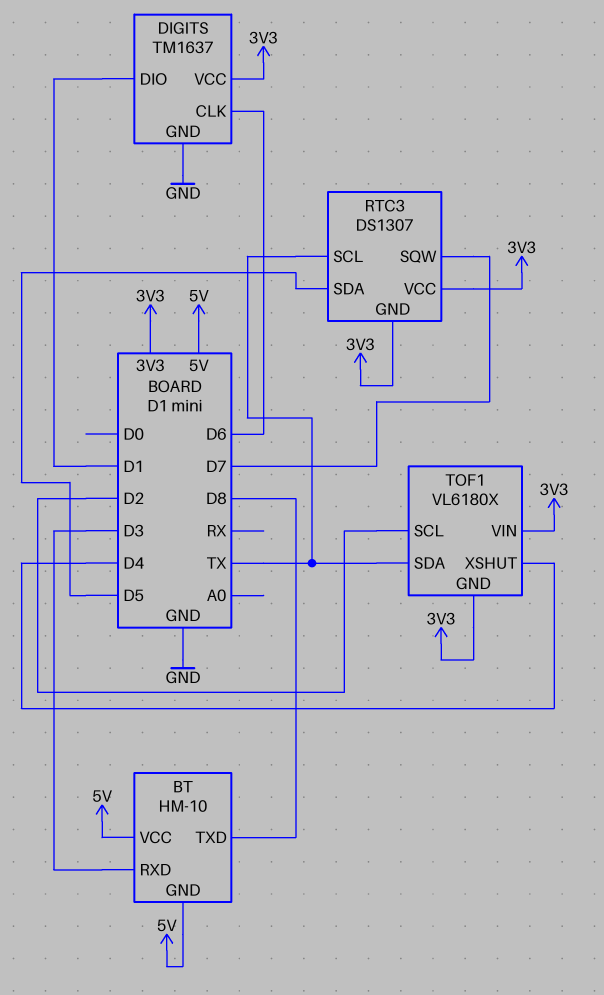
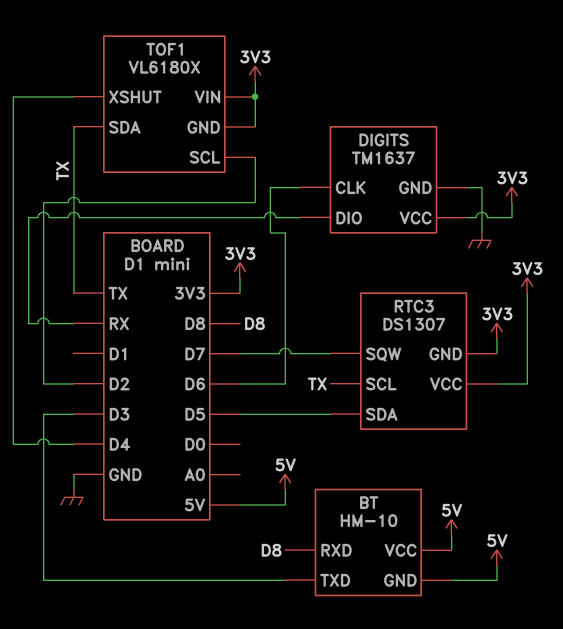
BT pin RXD: D3 -> D8
BT pin TXD: D8 -> D3
DIGITS pin DIO: D1 -> RX

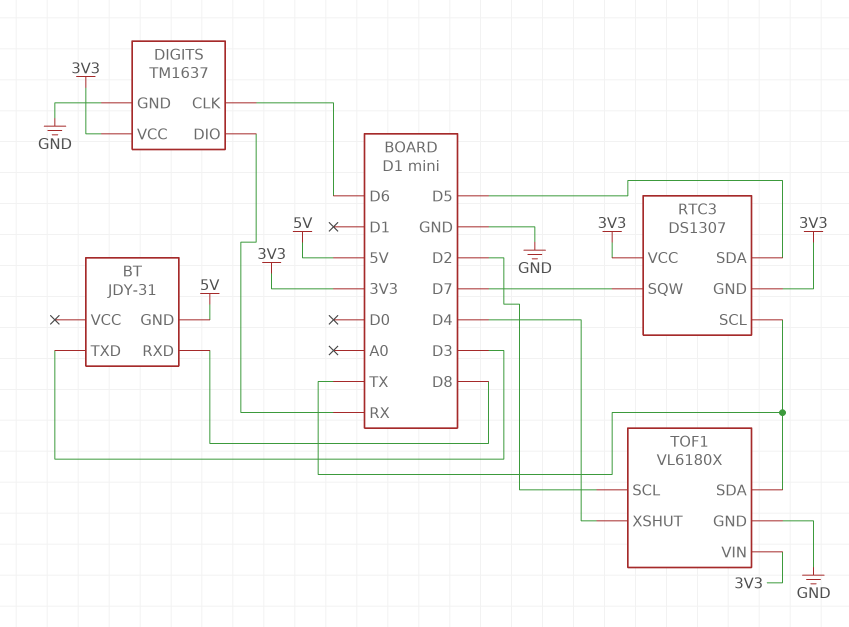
BT: HM-10 -> JDY-31
BT pin VCC: 5V -> none
TOF1 pin GND: 3V3 -> GND

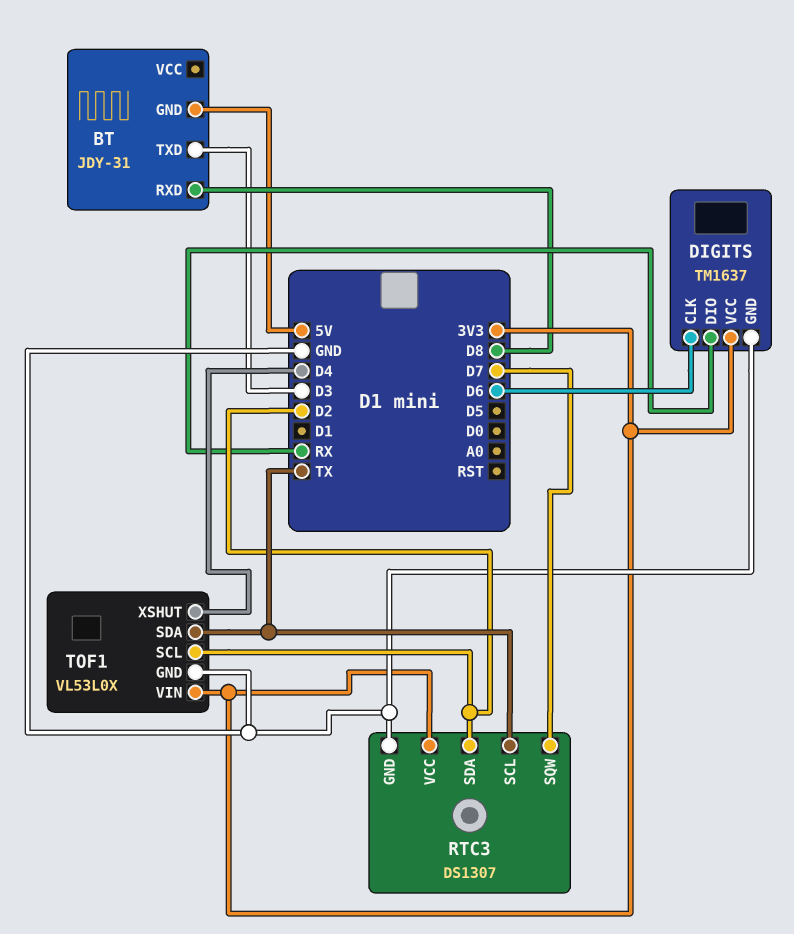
RTC3 pin GND: 3V3 -> GND
RTC3 pin SDA: D5 -> D2
TOF1: VL6180X -> VL53L0X

